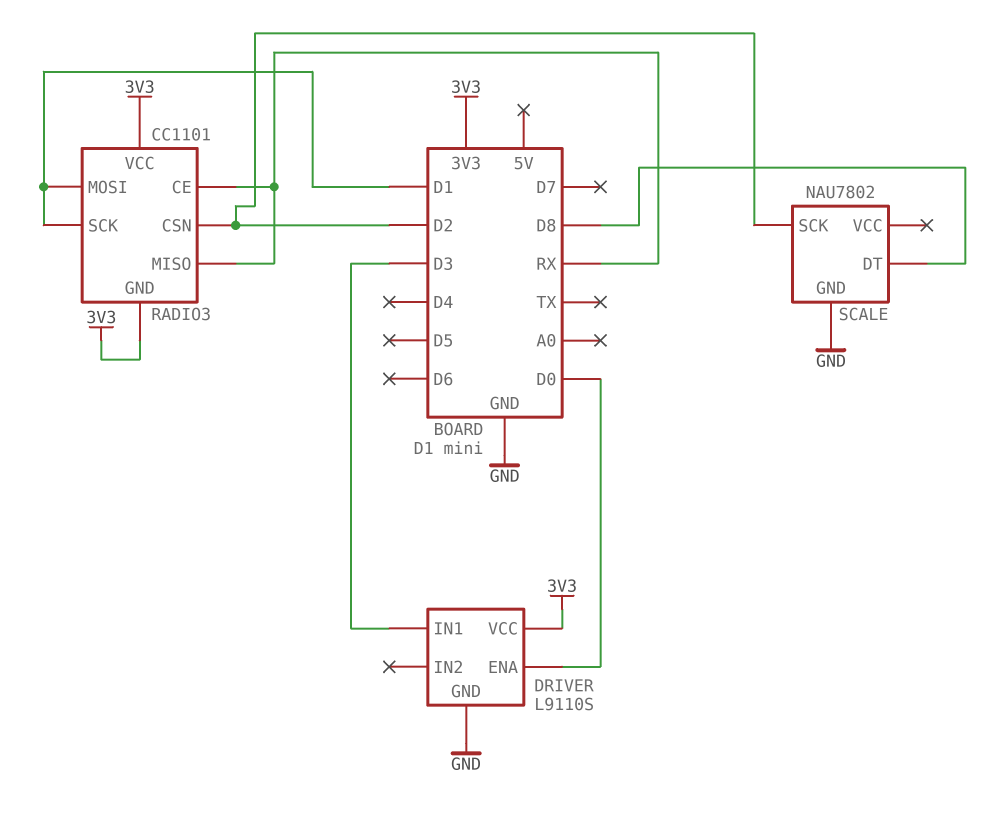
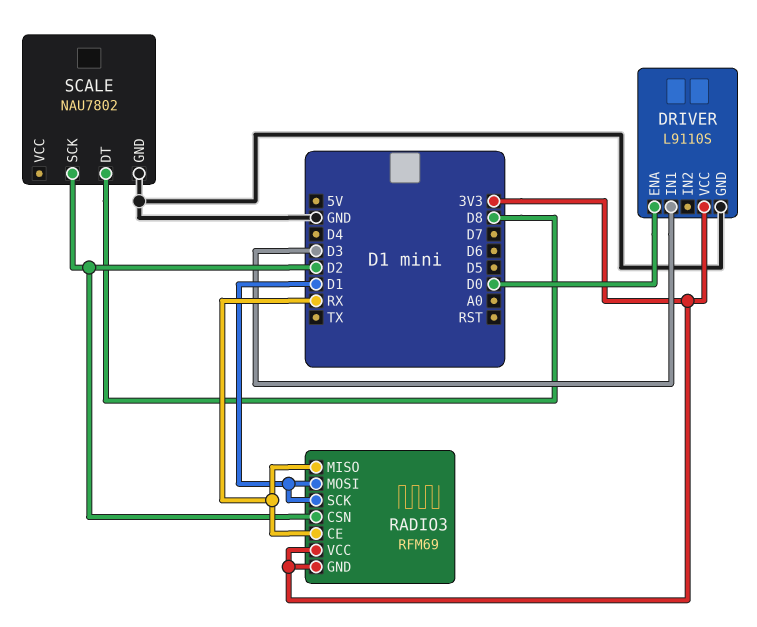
RADIO3: CC1101 -> RFM69

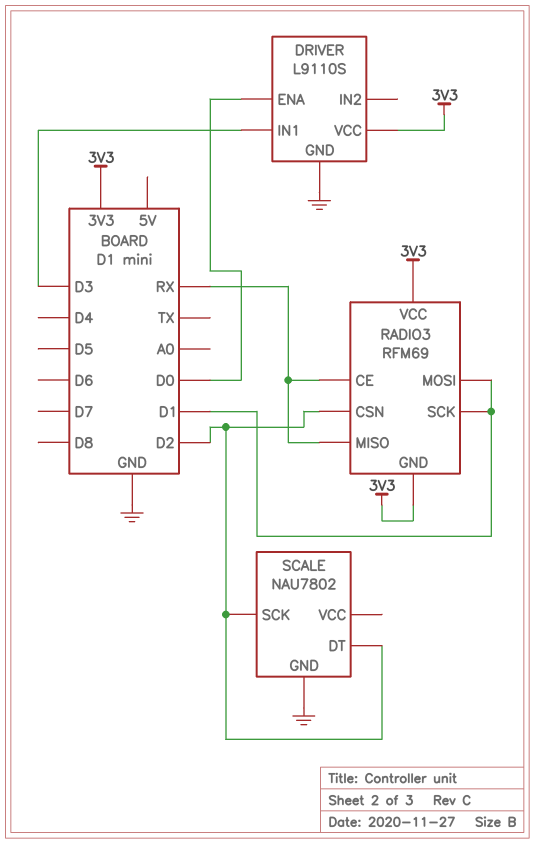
SCALE pin DT: D8 -> D2

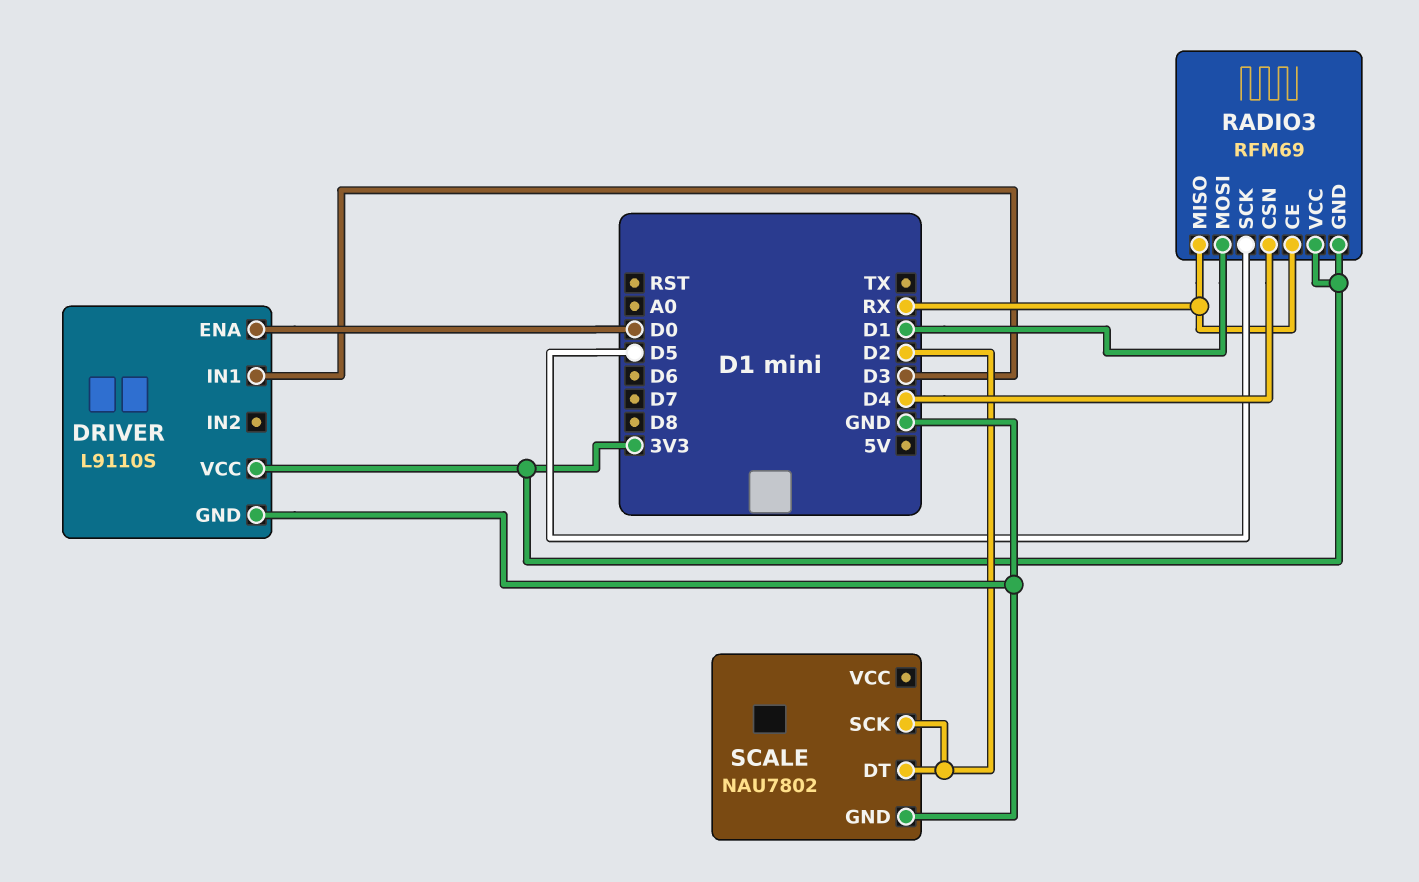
RADIO3 pin CSN: D2 -> D4
RADIO3 pin SCK: D1 -> D5

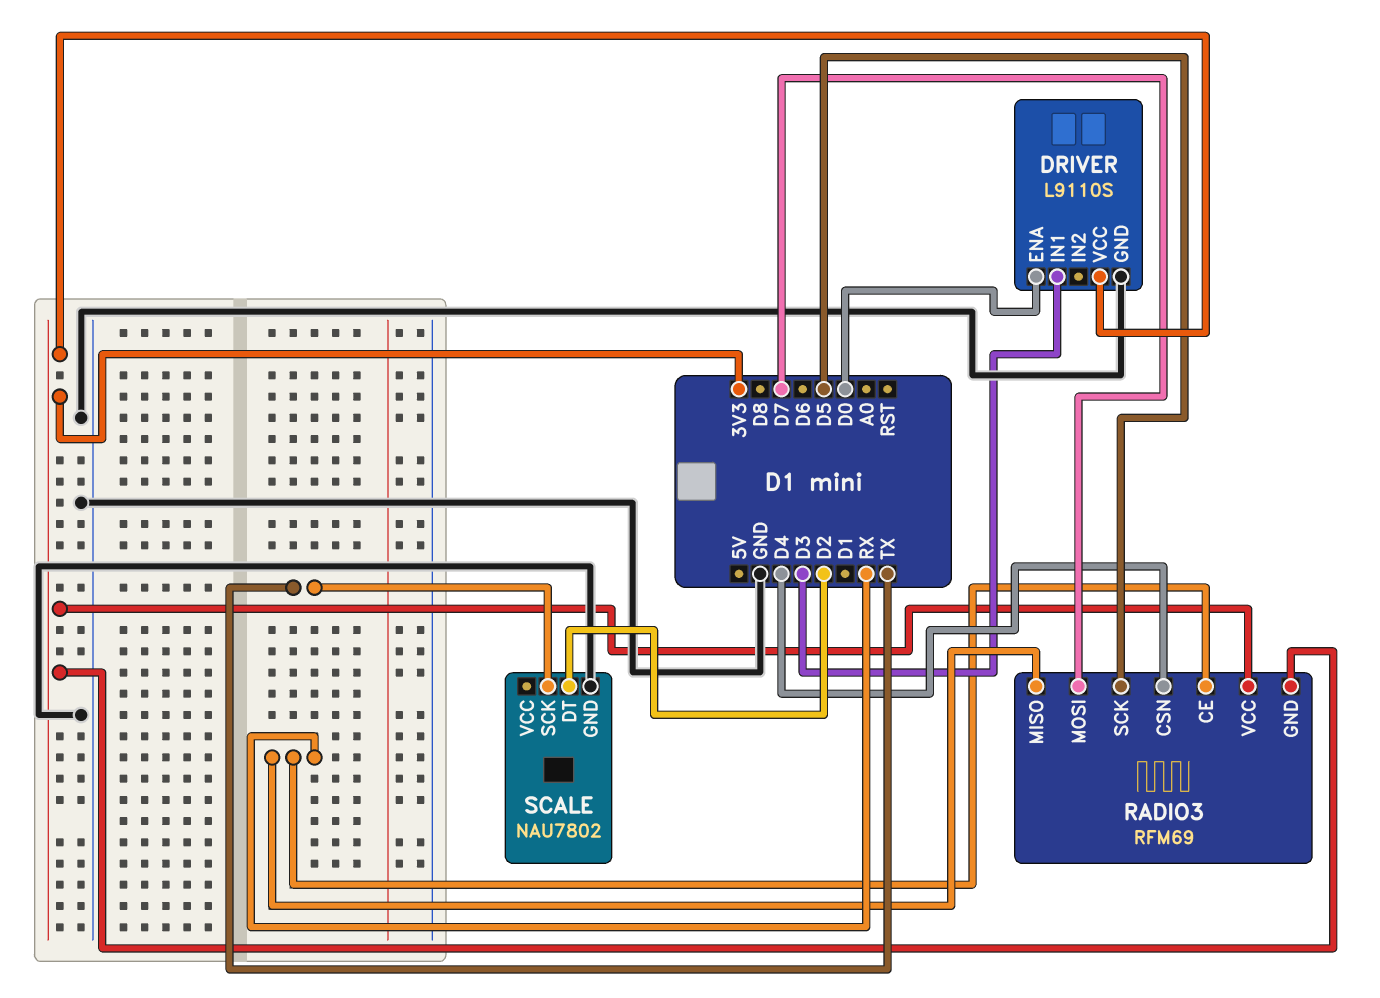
RADIO3 pin MOSI: D1 -> D7
SCALE pin SCK: D2 -> TX

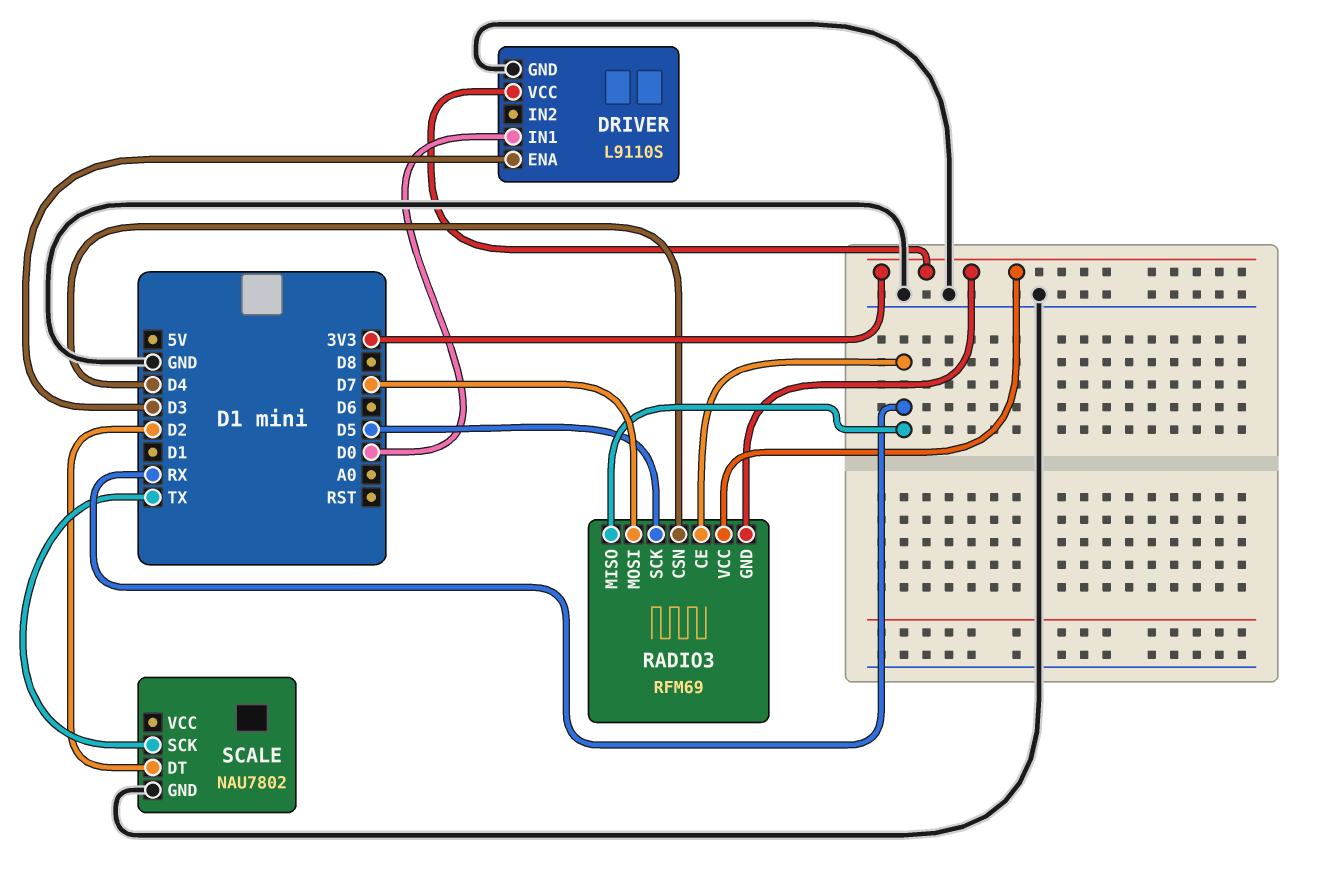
DRIVER pin ENA: D0 -> D3
DRIVER pin IN1: D3 -> D0

